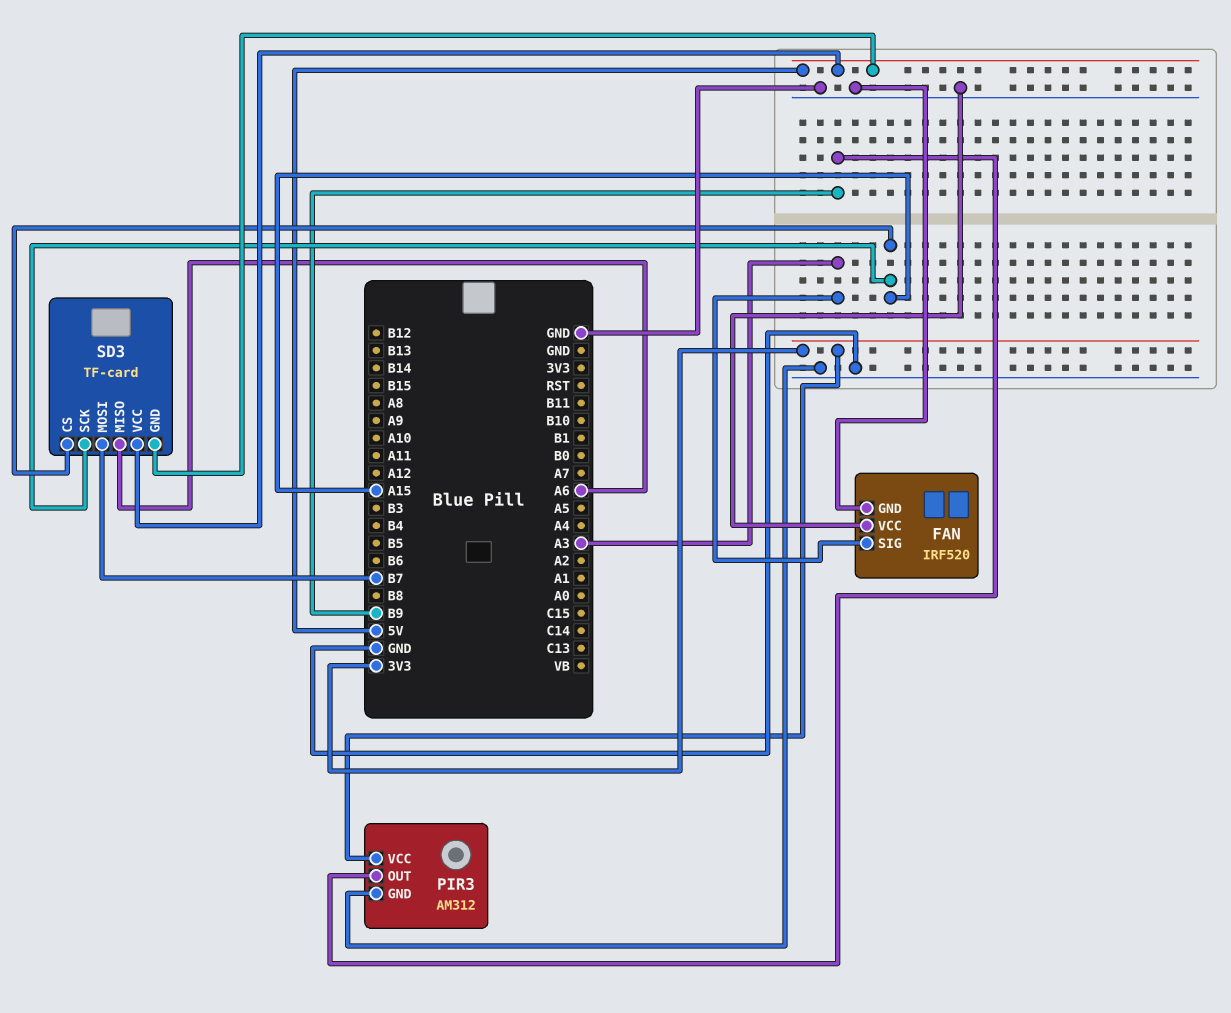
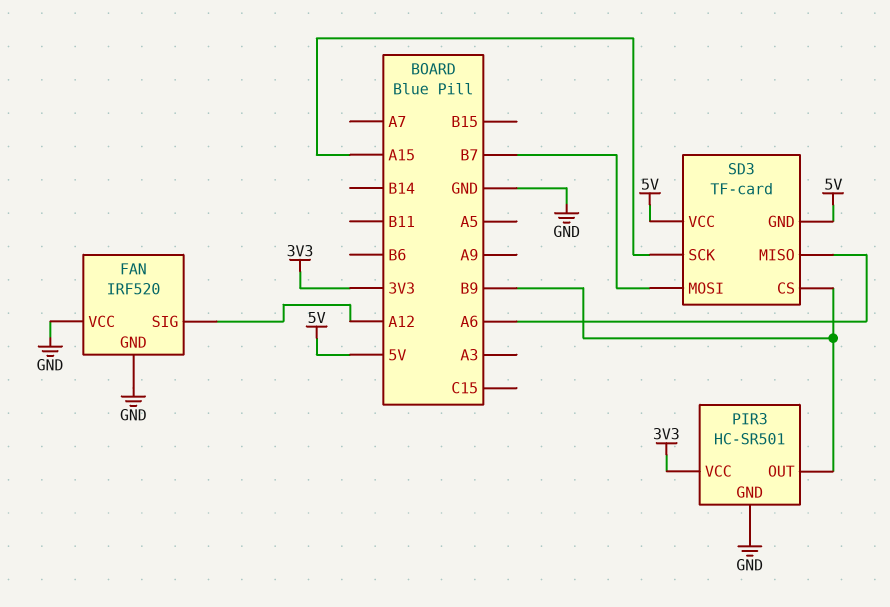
FAN pin SIG: A3 -> A12
PIR3: AM312 -> HC-SR501
SD3 pin CS: A15 -> B9

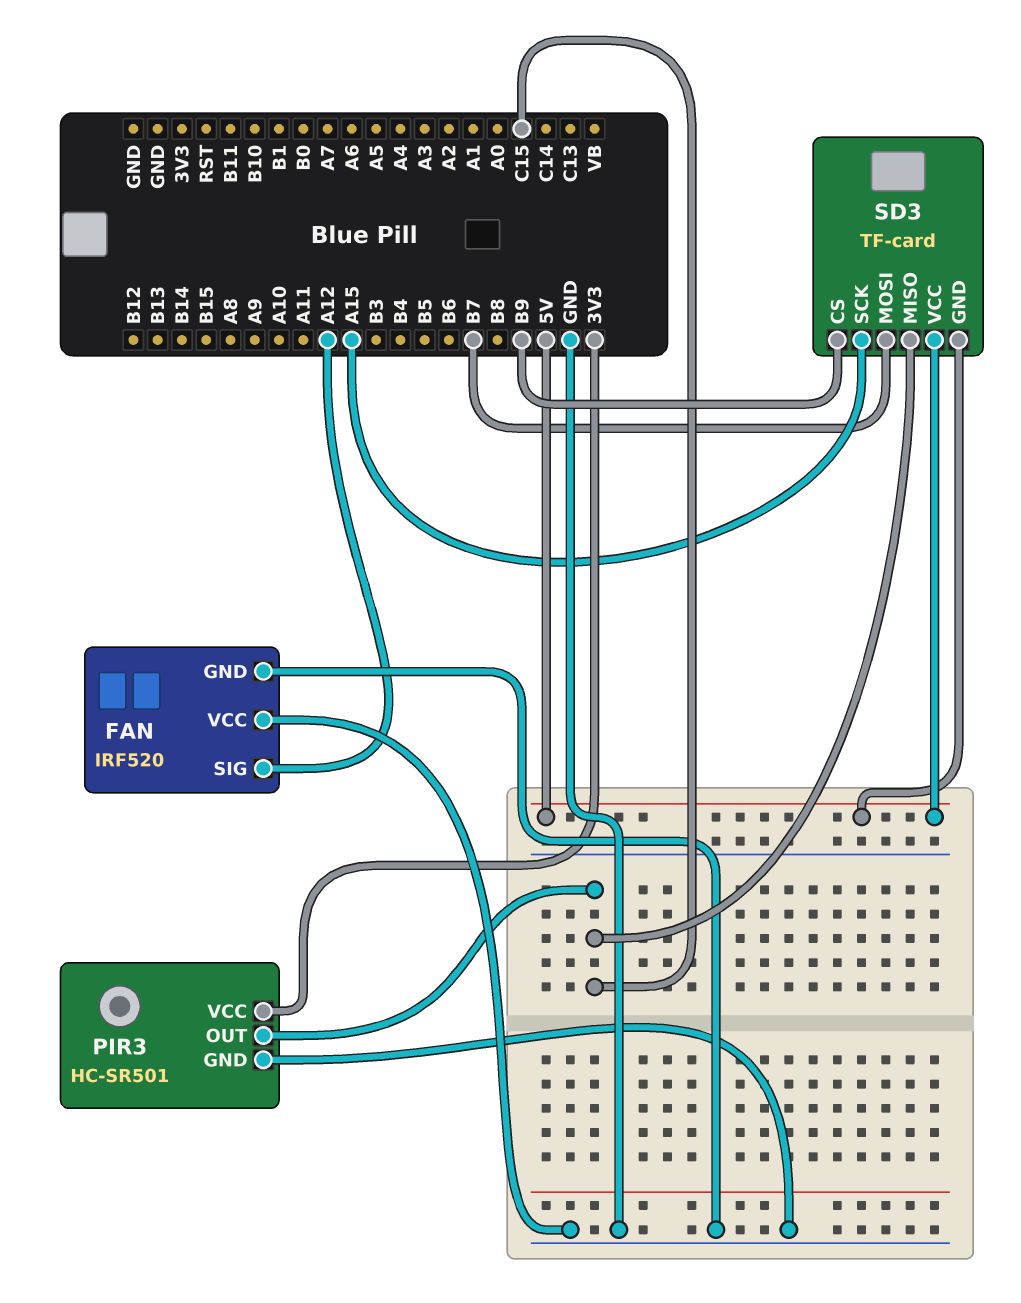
PIR3 pin OUT: B9 -> C15
SD3 pin MISO: A6 -> C15

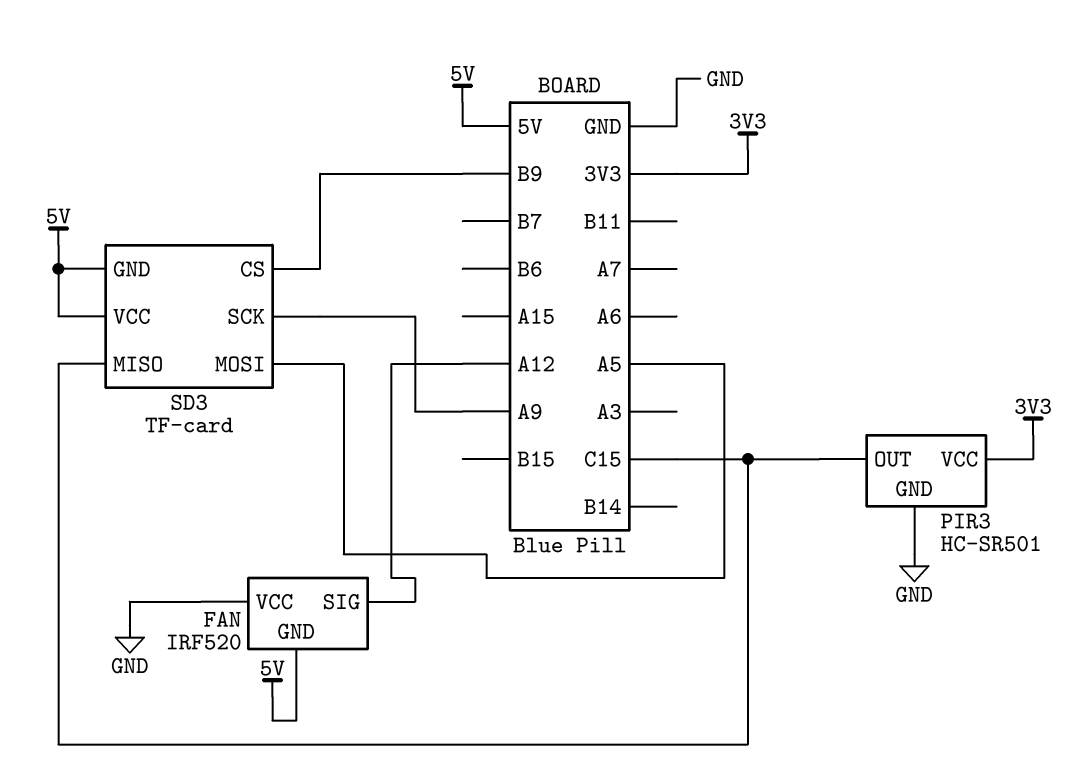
FAN pin GND: GND -> 5V
SD3 pin MOSI: B7 -> A5
SD3 pin SCK: A15 -> A9

